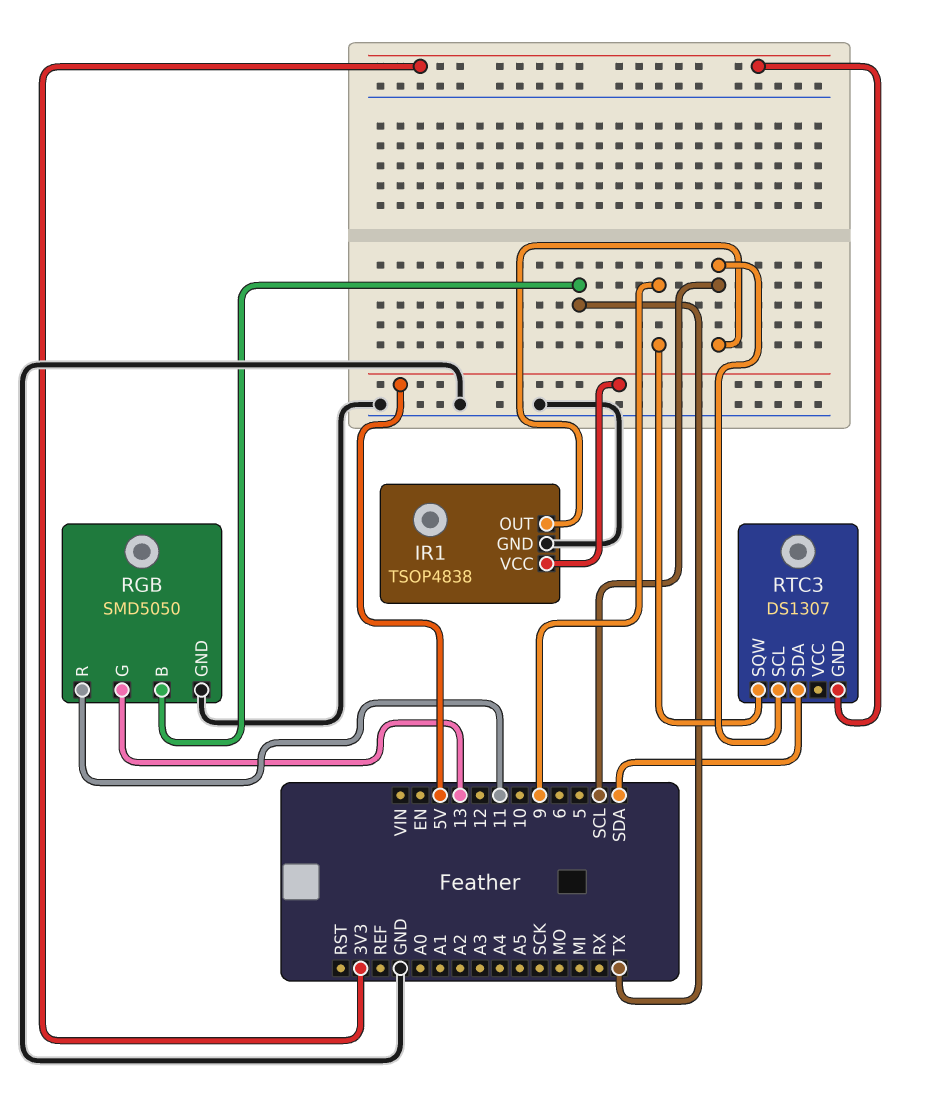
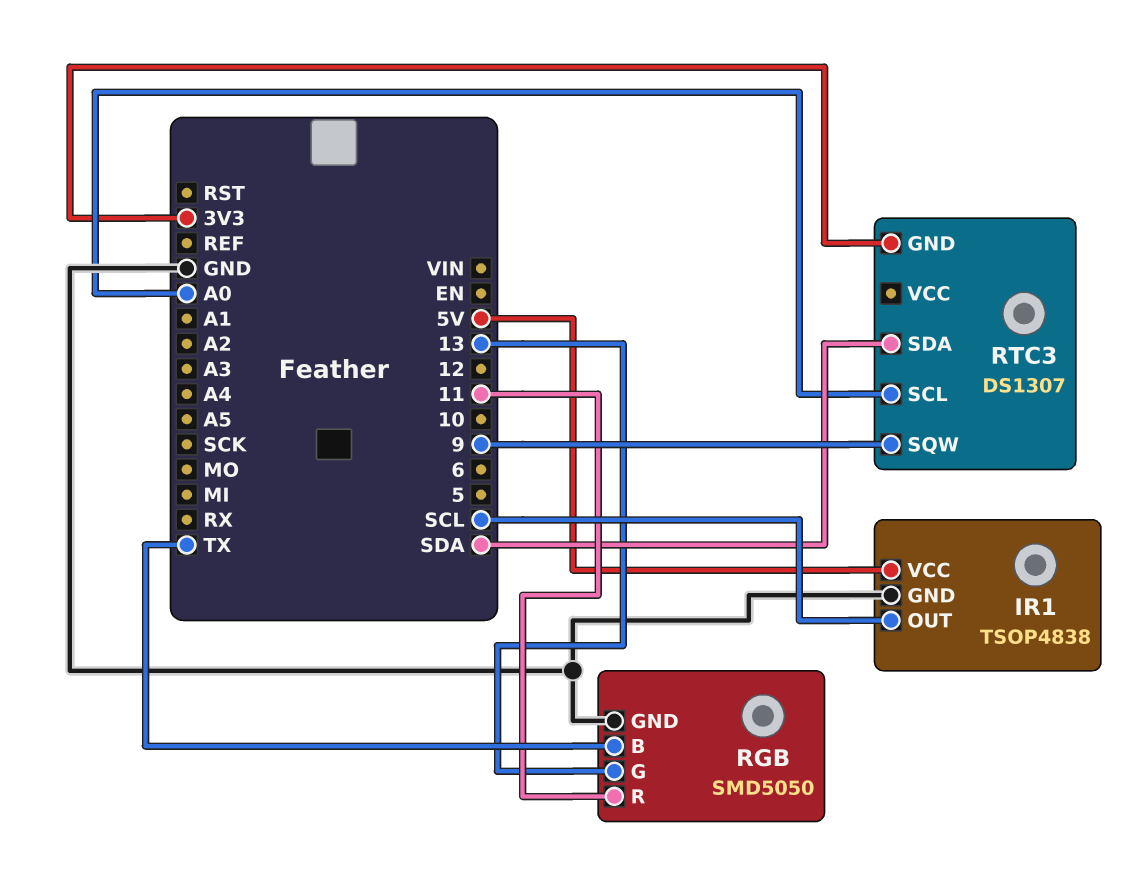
RTC3 pin SCL: SCL -> A0

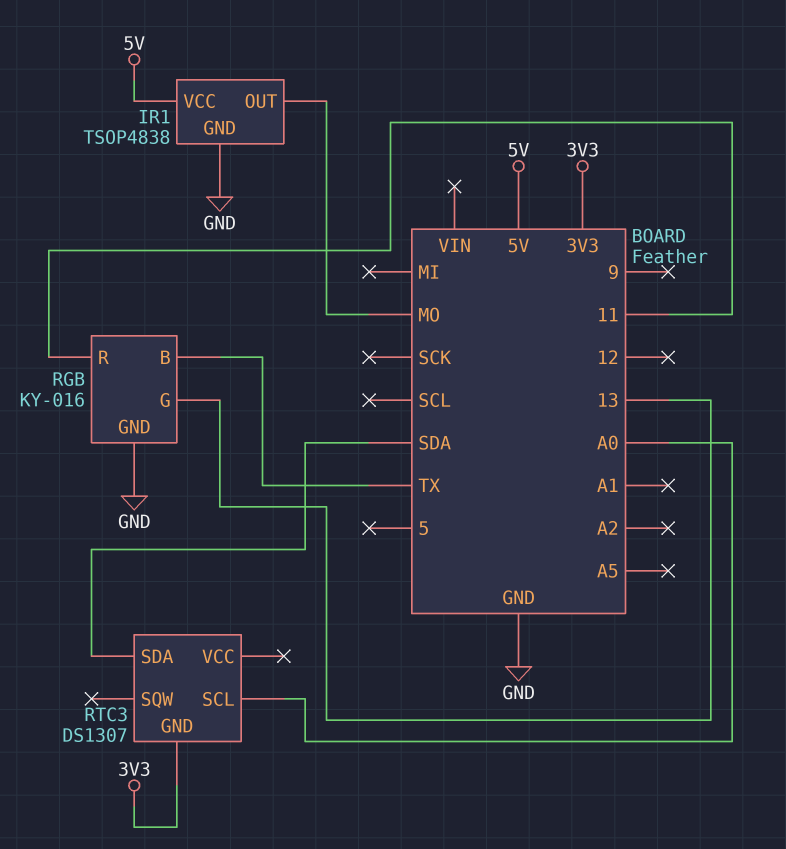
IR1 pin OUT: SCL -> MO
RGB: SMD5050 -> KY-016
RTC3 pin SQW: 9 -> none

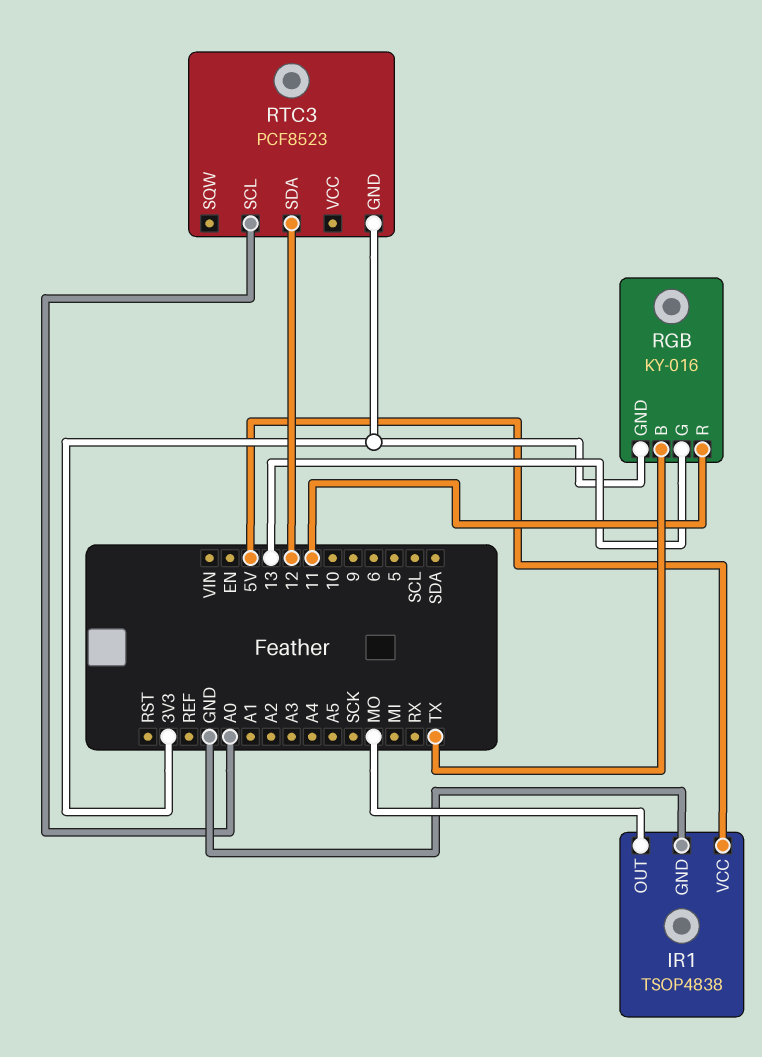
RGB pin GND: GND -> 3V3
RTC3: DS1307 -> PCF8523
RTC3 pin SDA: SDA -> 12

